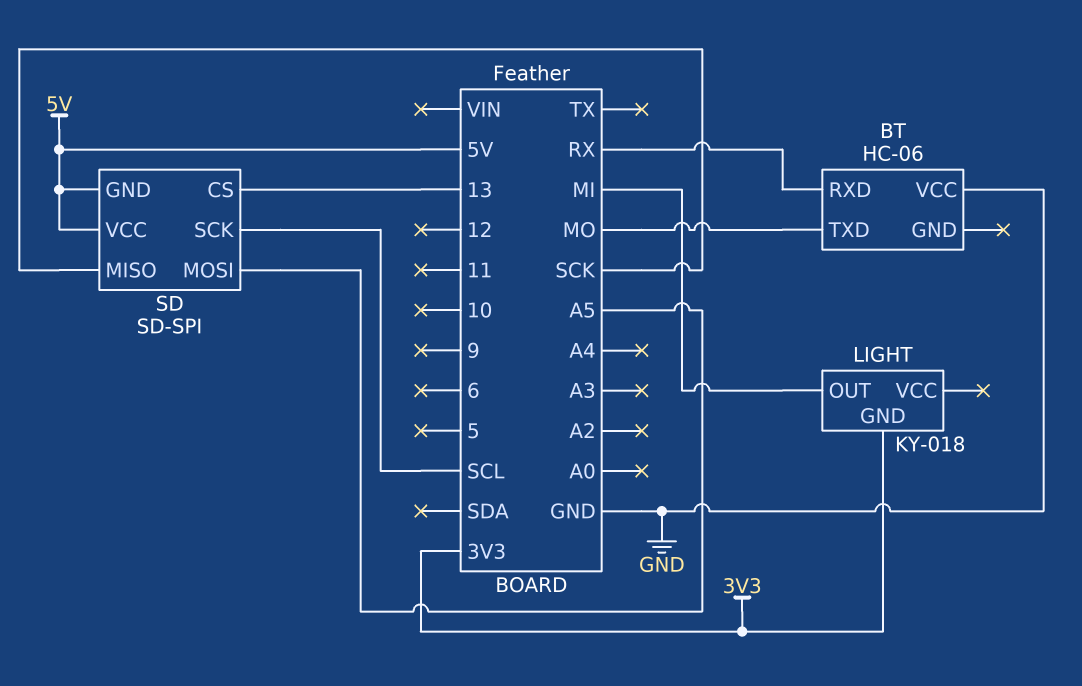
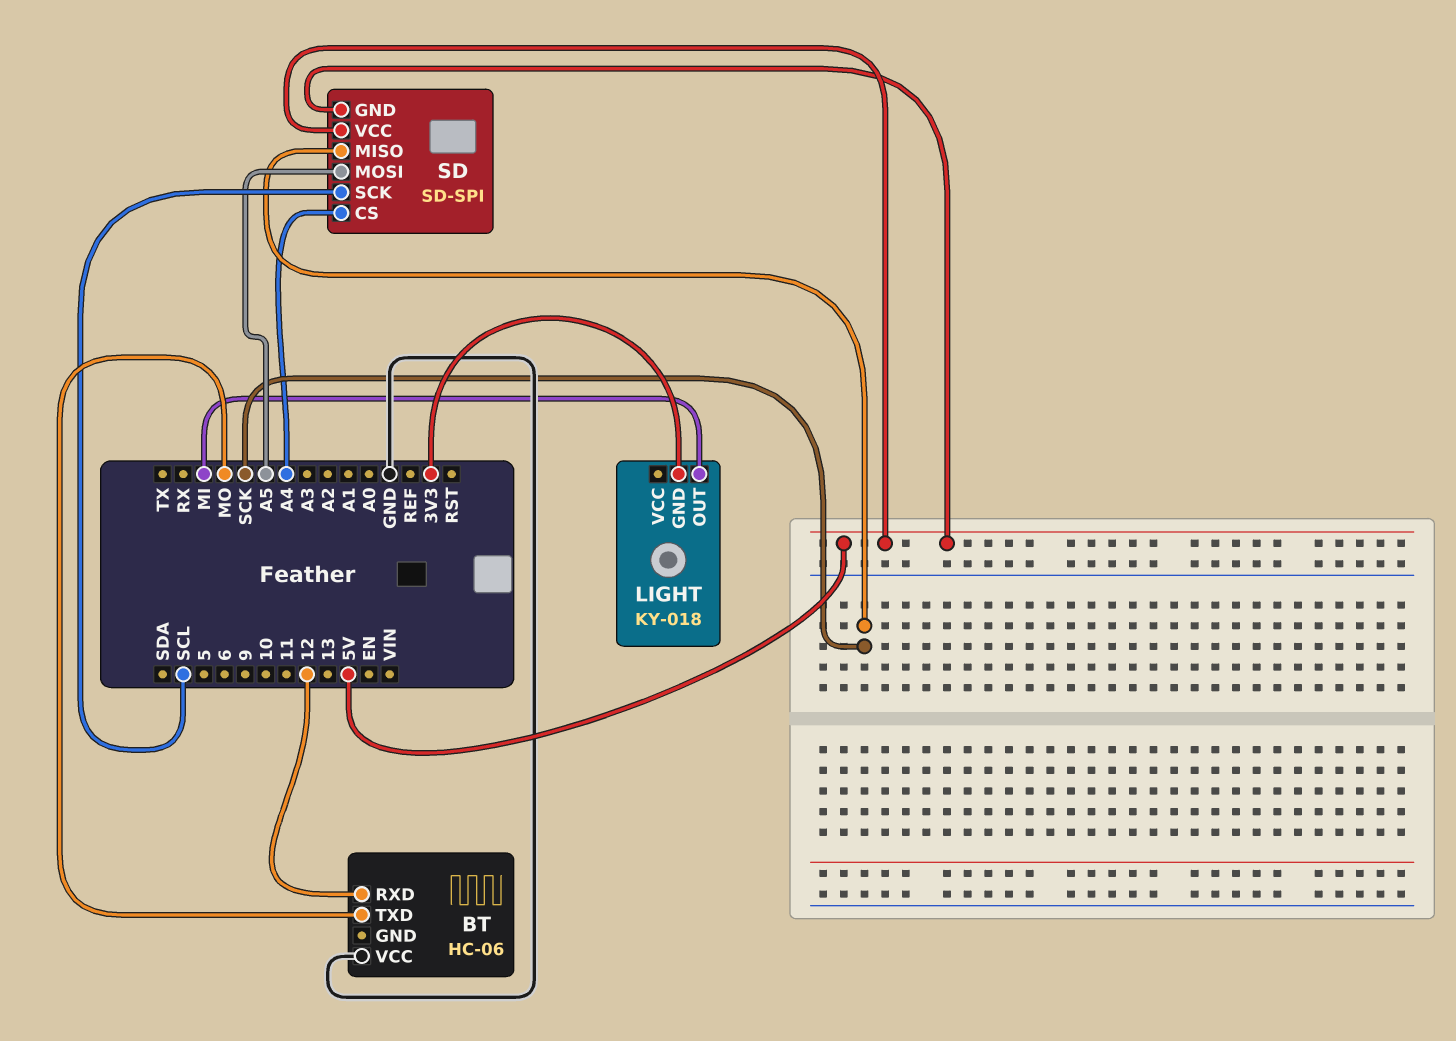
BT pin RXD: RX -> 12
SD pin CS: 13 -> A4

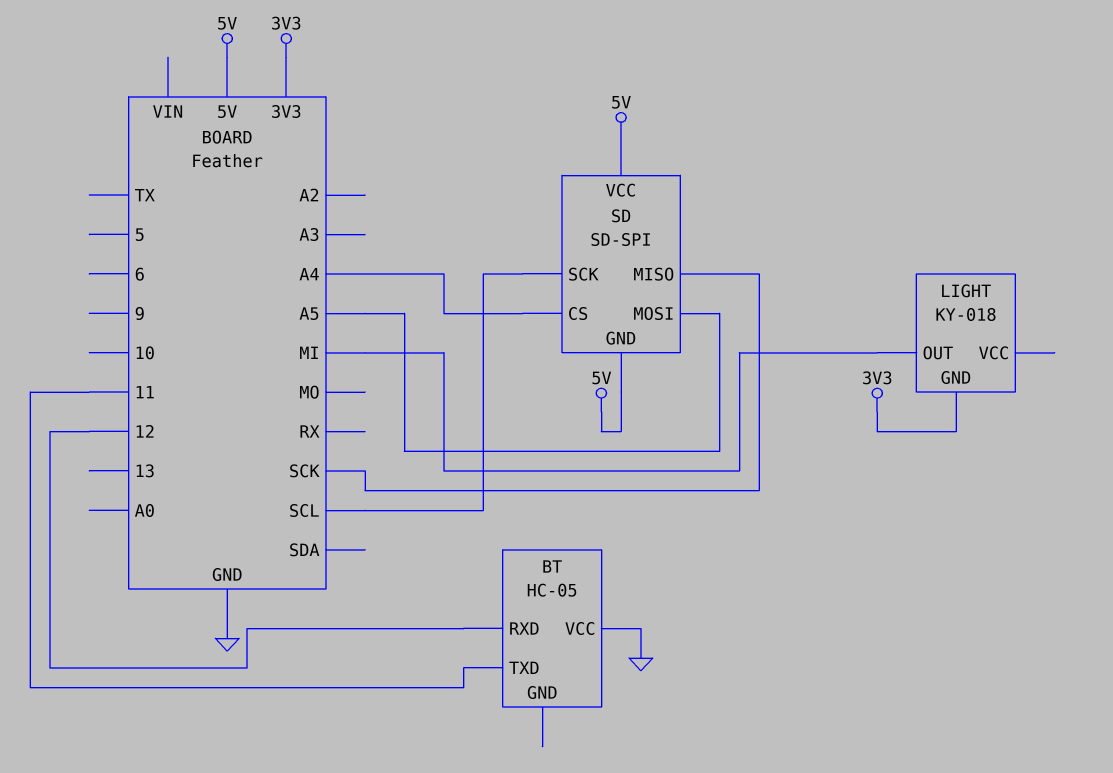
BT: HC-06 -> HC-05
BT pin TXD: MO -> 11

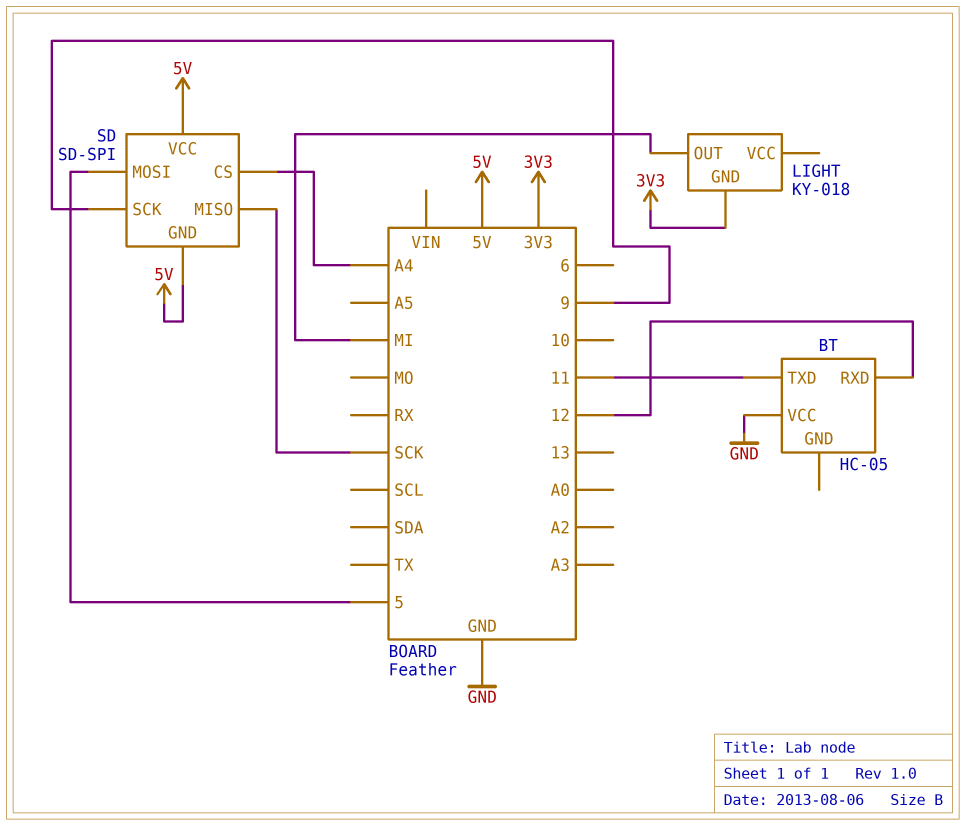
SD pin MOSI: A5 -> 5
SD pin SCK: SCL -> 9

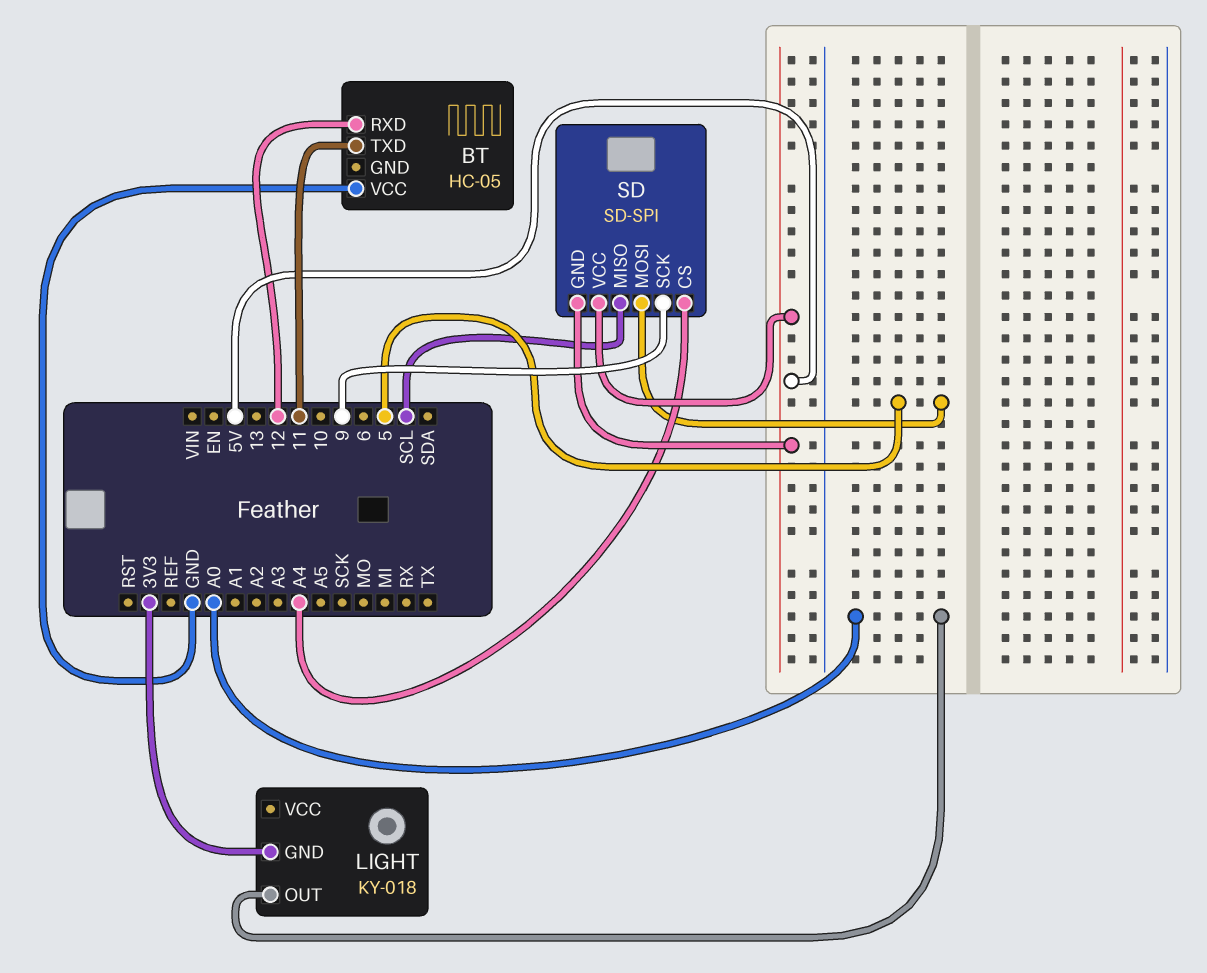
LIGHT pin OUT: MI -> A0
SD pin MISO: SCK -> SCL

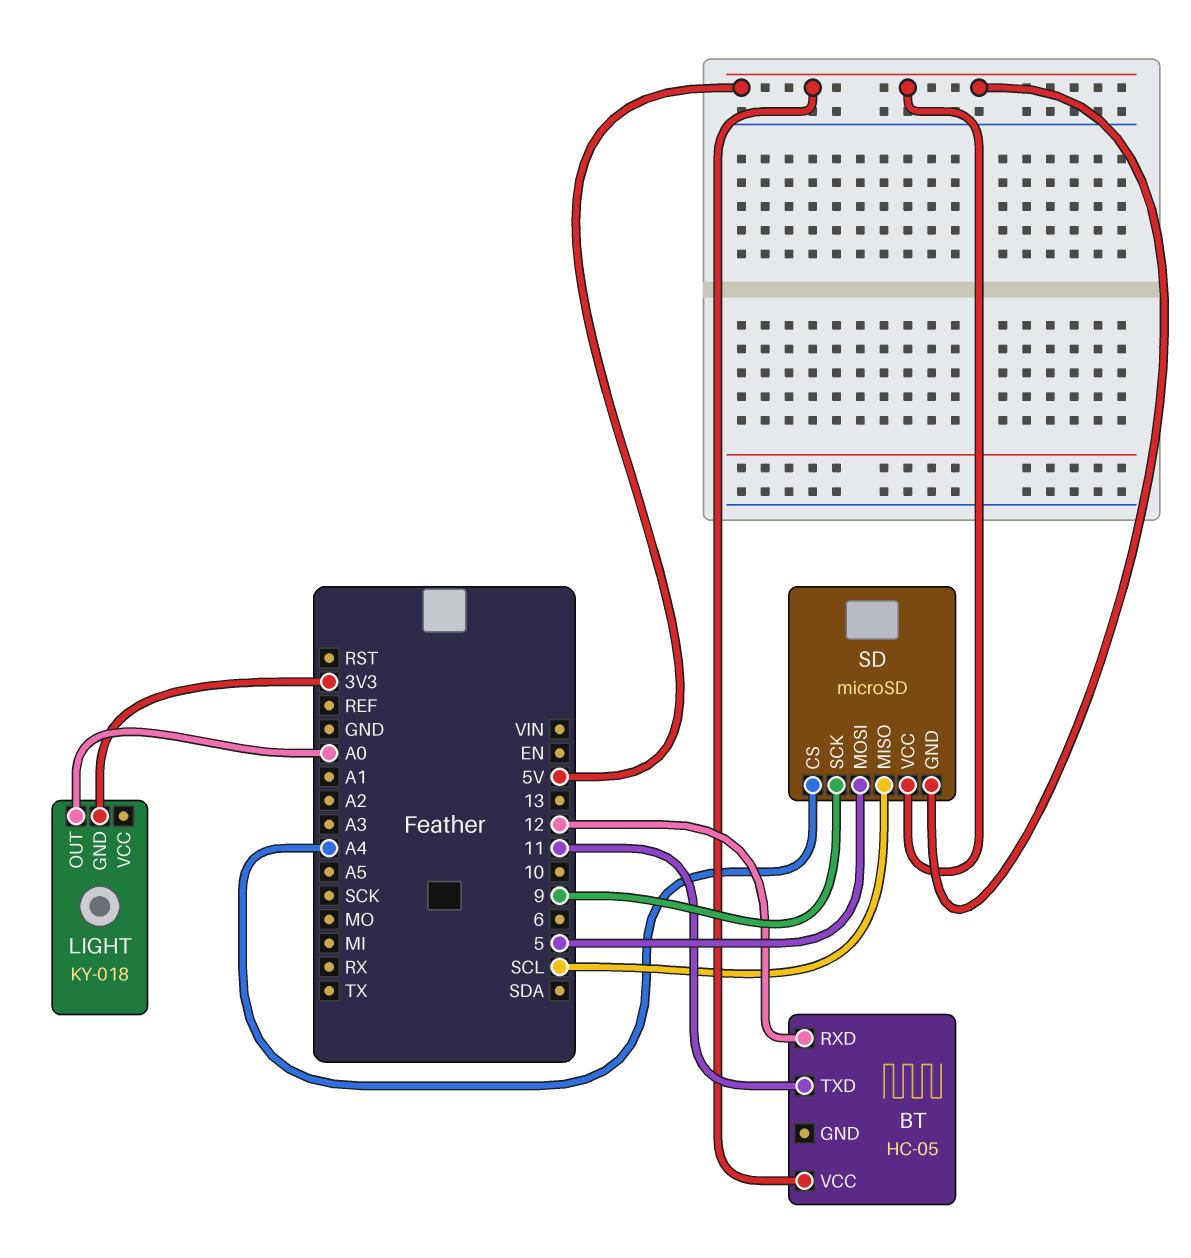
BT pin VCC: GND -> 5V
SD: SD-SPI -> microSD

